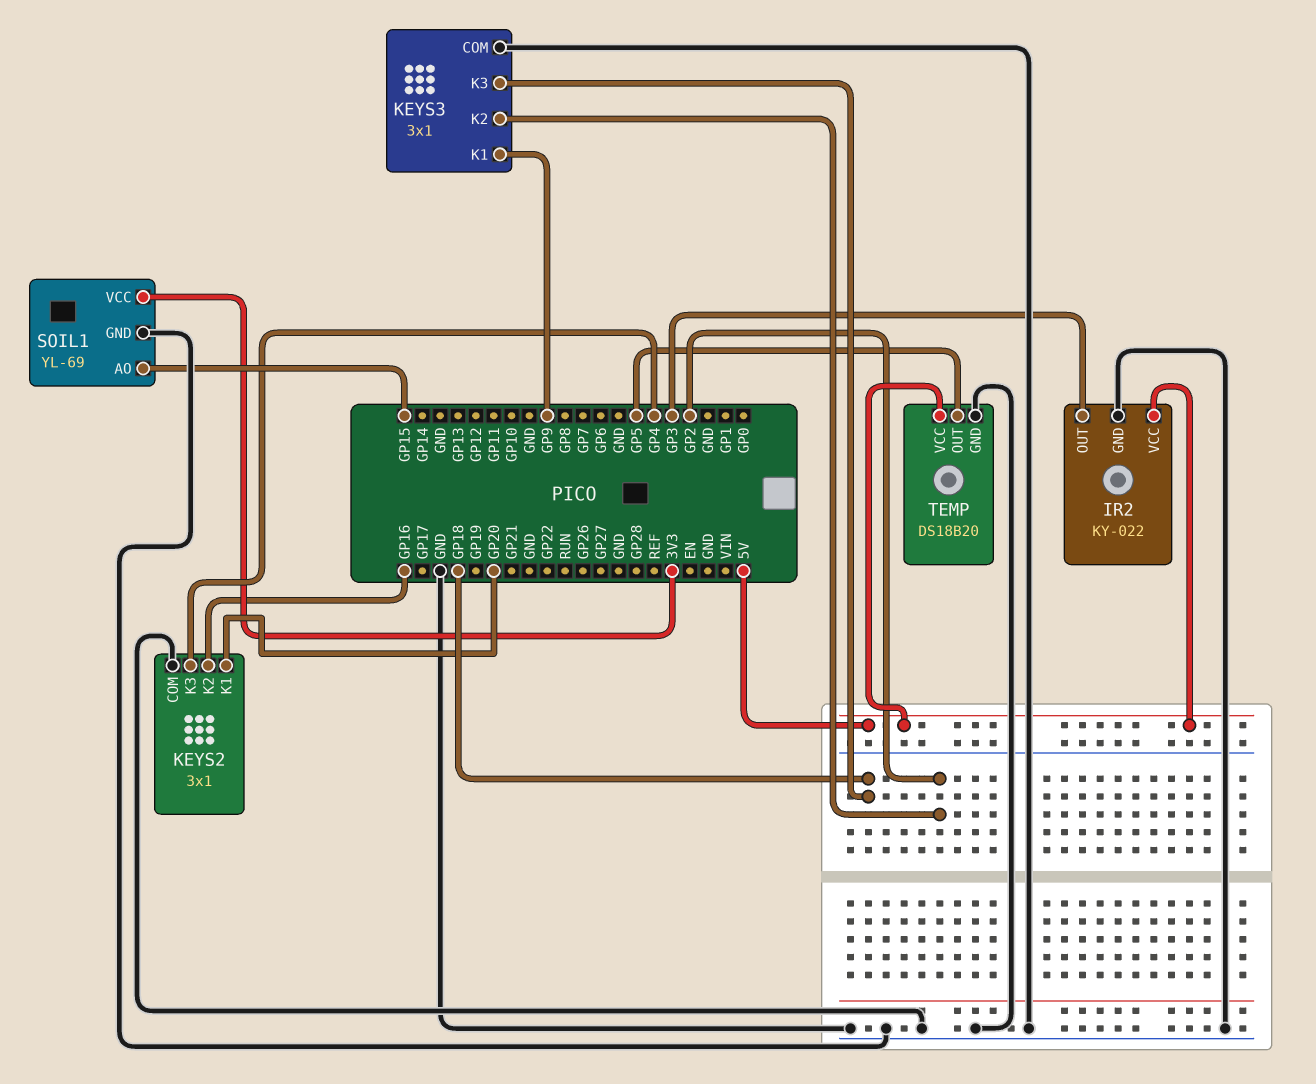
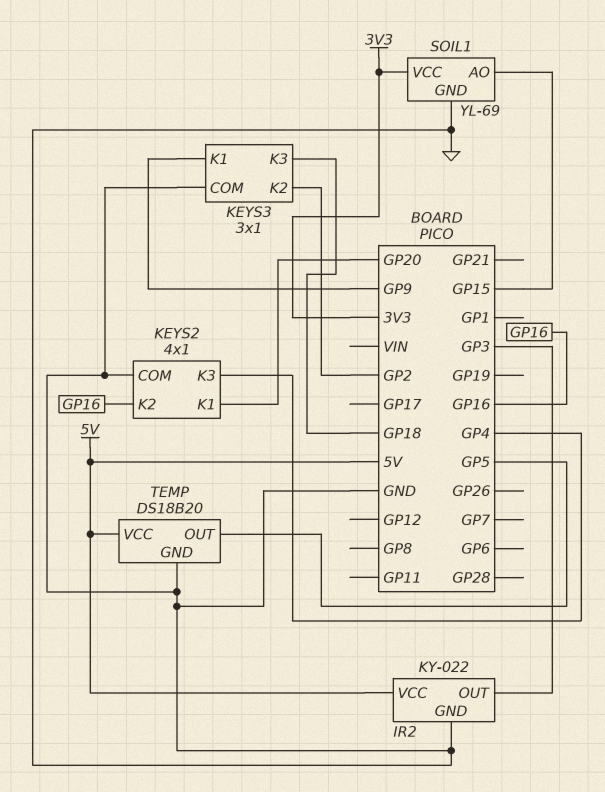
KEYS2: 3x1 -> 4x1

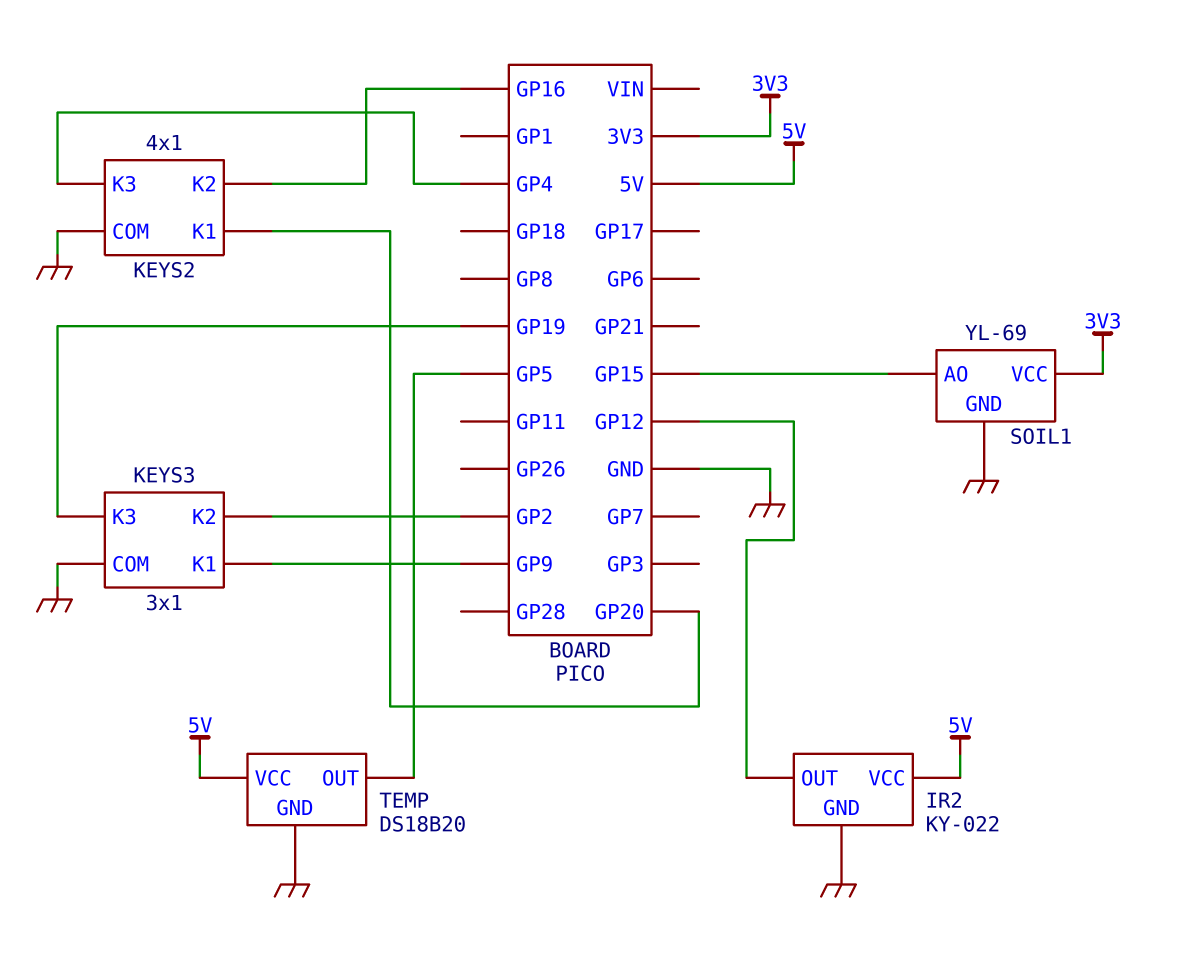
IR2 pin OUT: GP3 -> GP12
KEYS3 pin K3: GP18 -> GP19

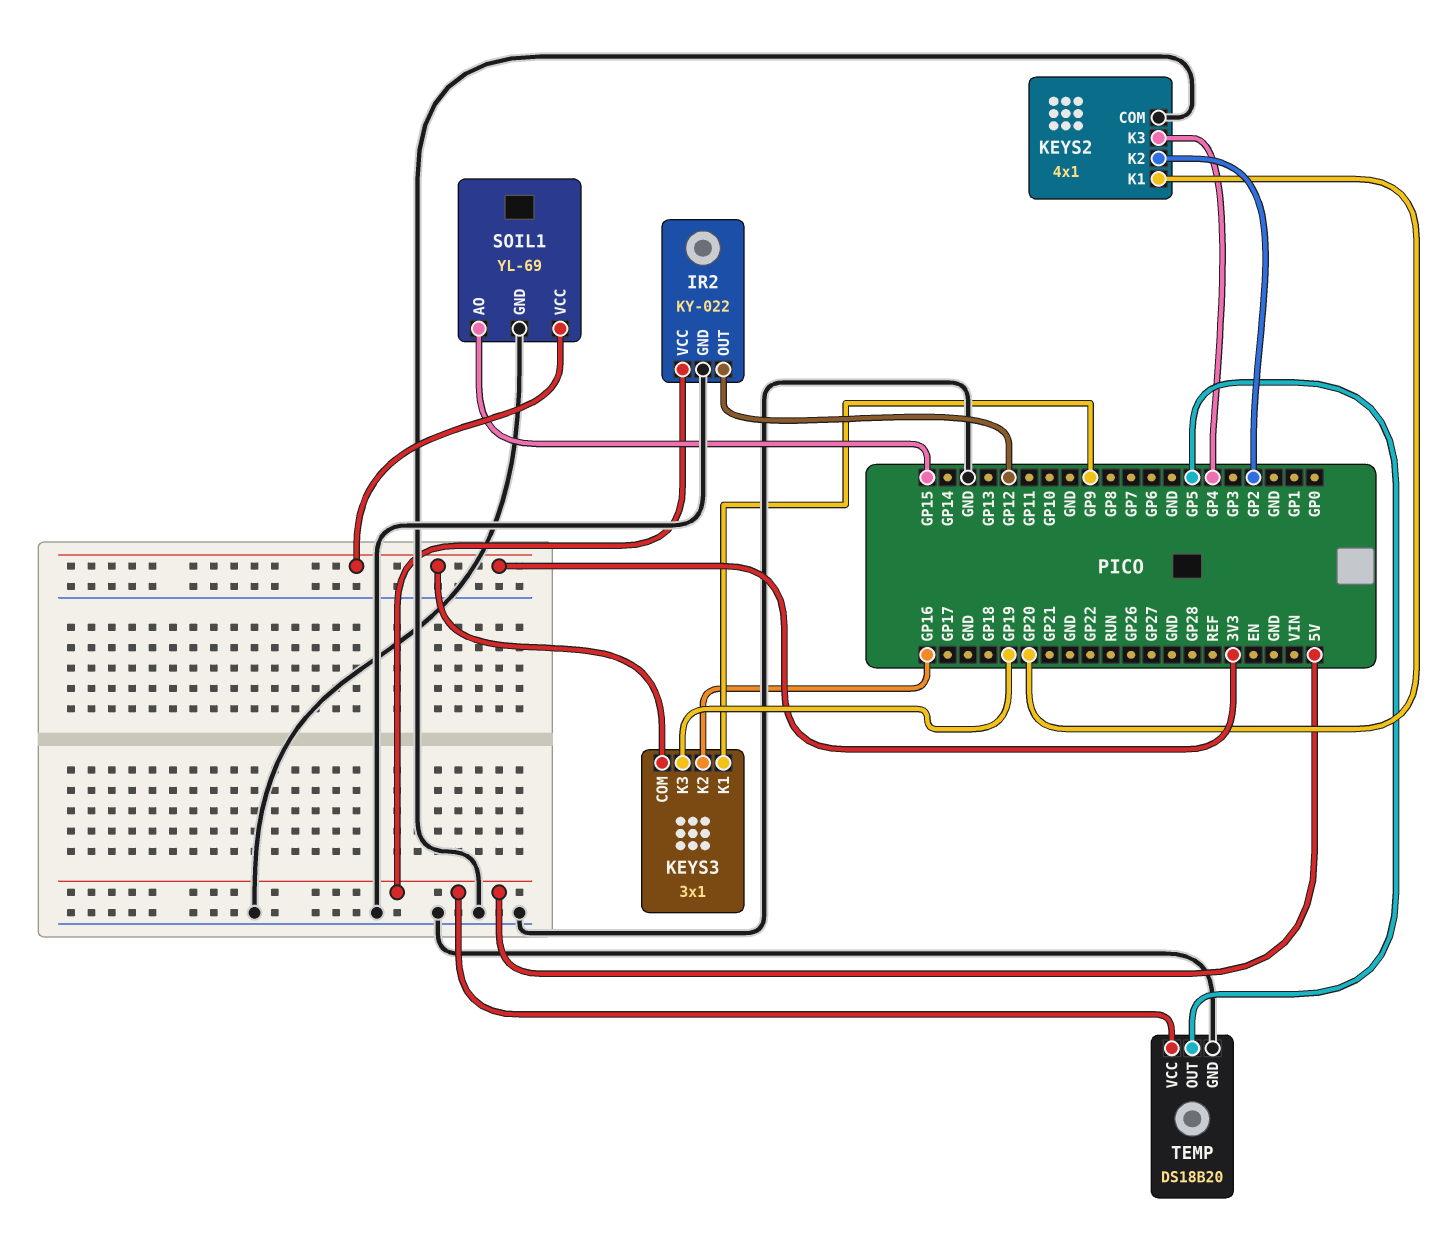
KEYS2 pin K2: GP16 -> GP2
KEYS3 pin COM: GND -> 3V3
KEYS3 pin K2: GP2 -> GP16

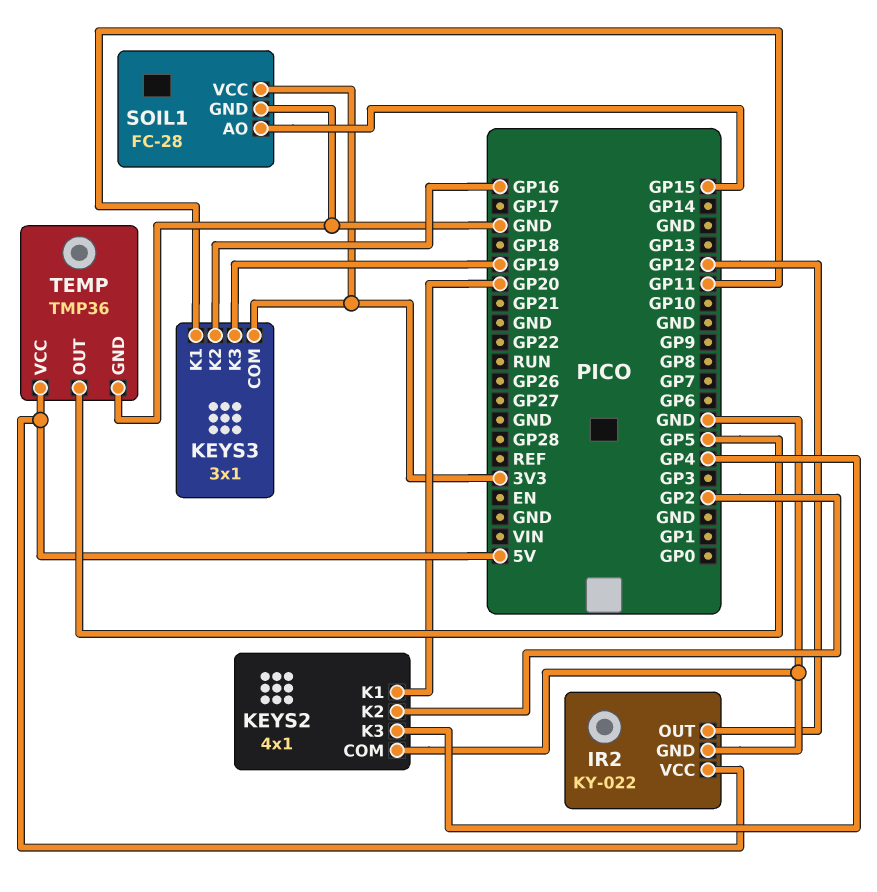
KEYS3 pin K1: GP9 -> GP11
SOIL1: YL-69 -> FC-28
TEMP: DS18B20 -> TMP36

